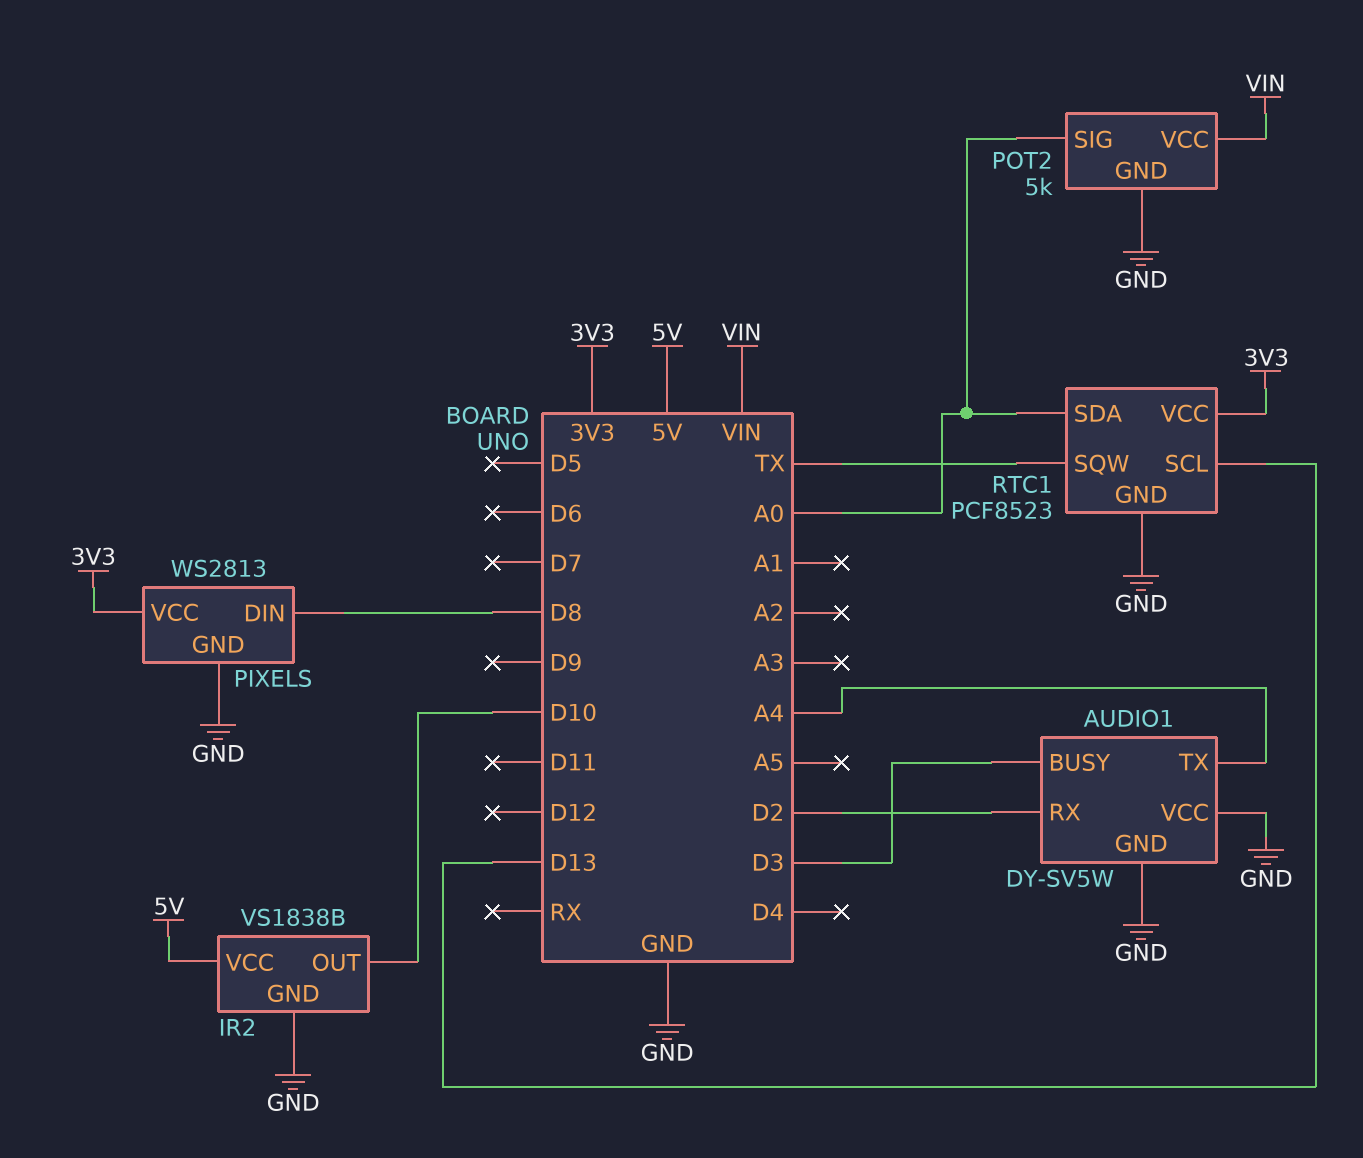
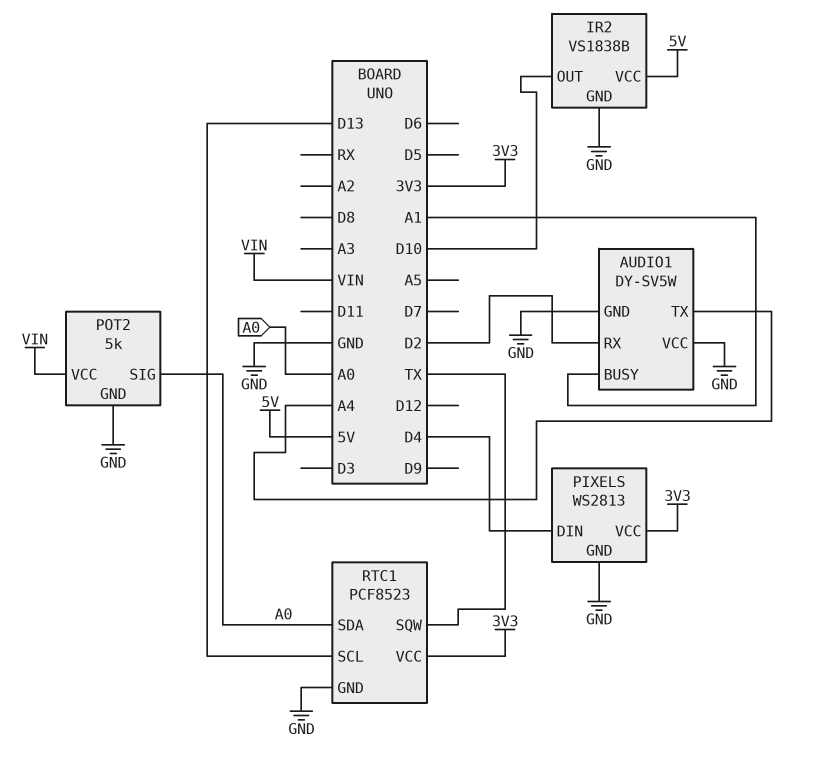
AUDIO1 pin BUSY: D3 -> A1
PIXELS pin DIN: D8 -> D4

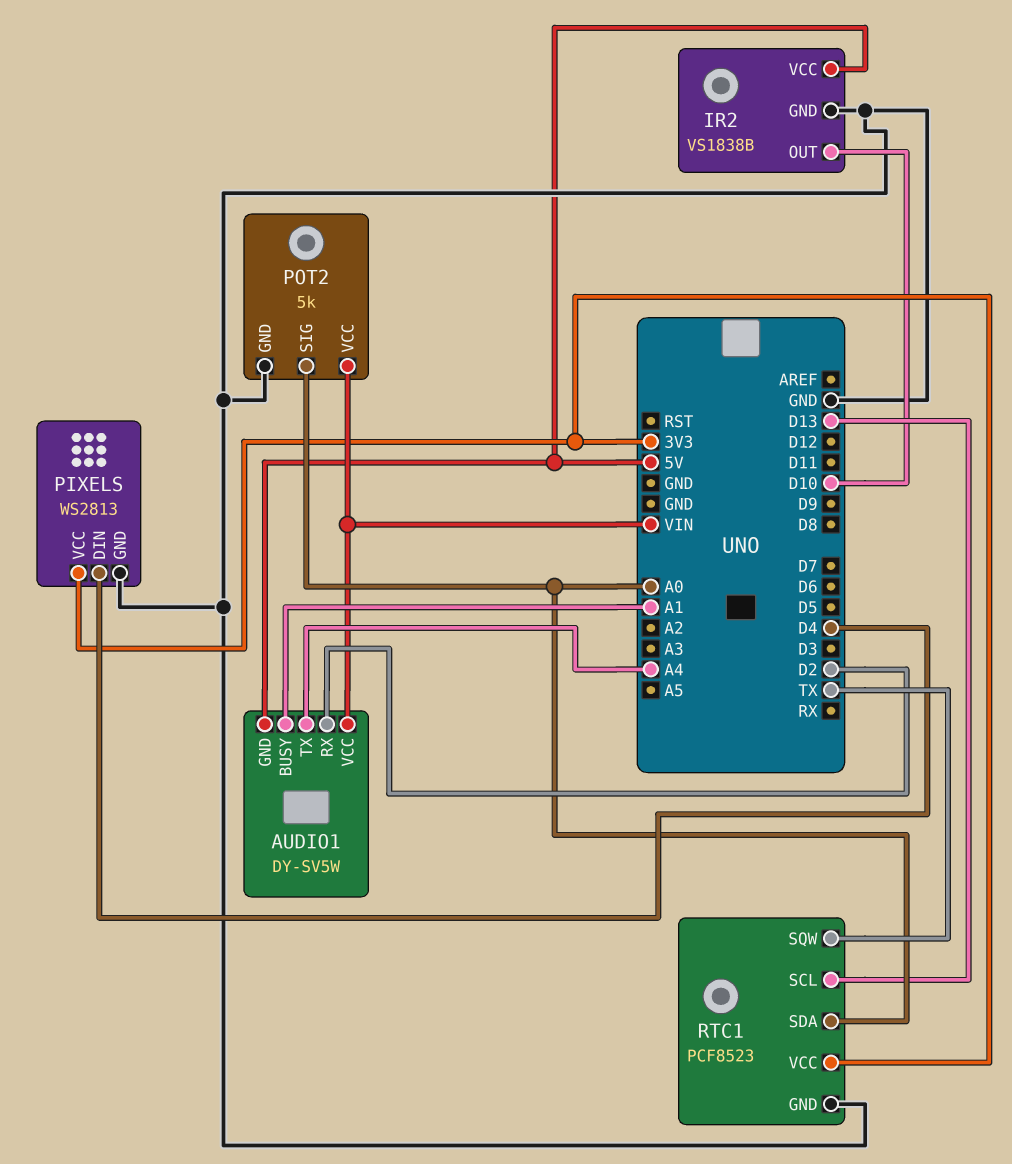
AUDIO1 pin GND: GND -> 5V
AUDIO1 pin VCC: GND -> VIN

